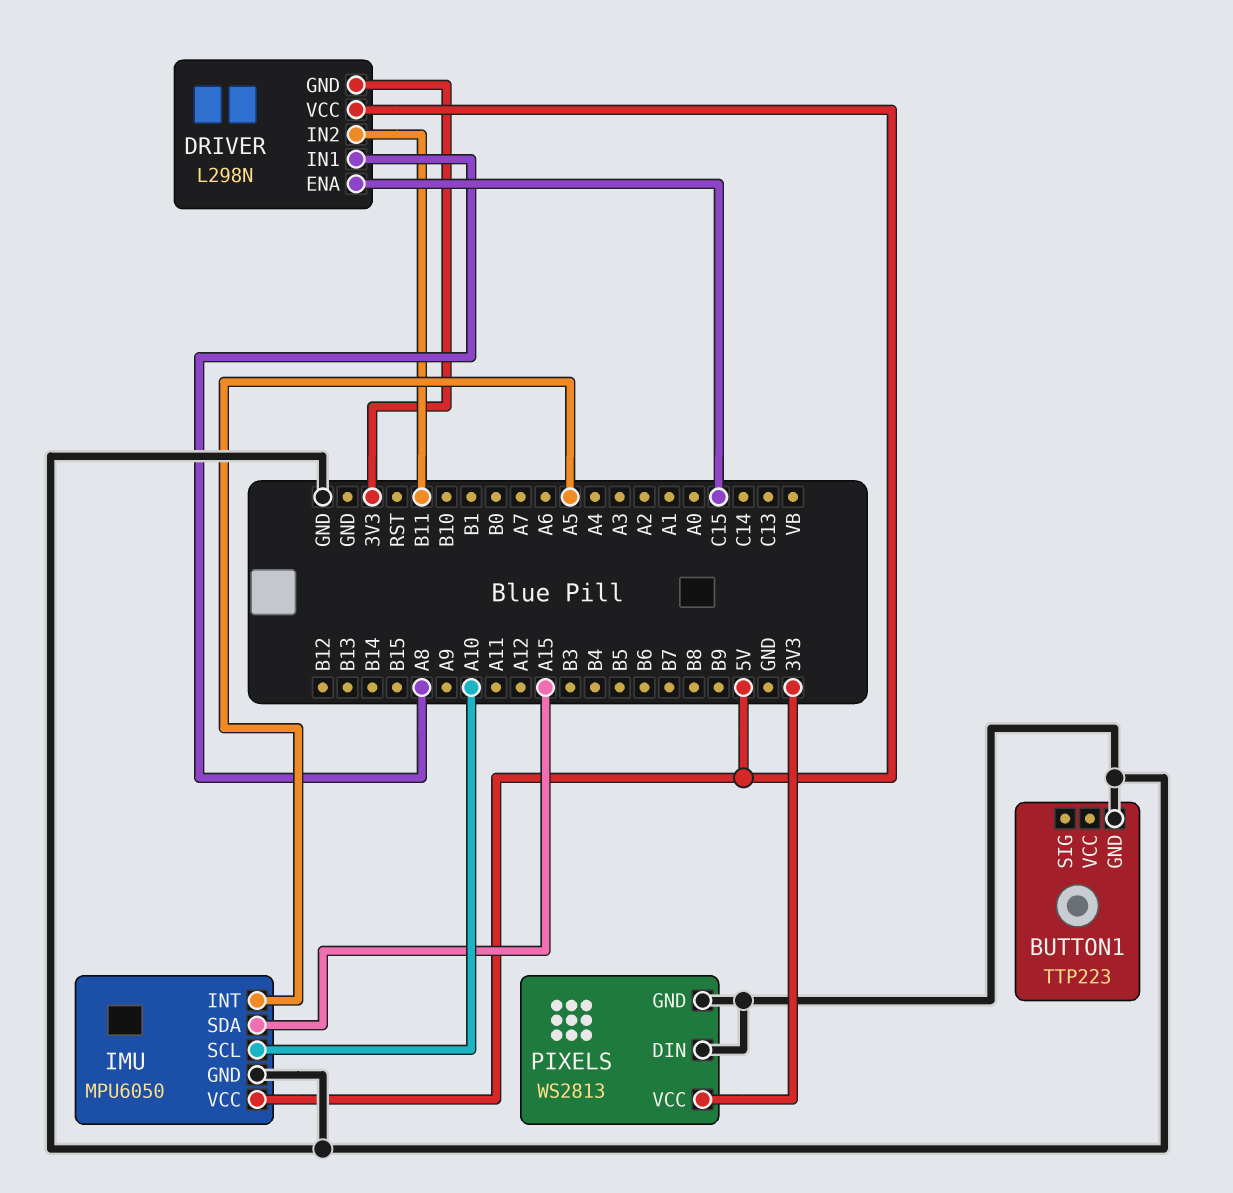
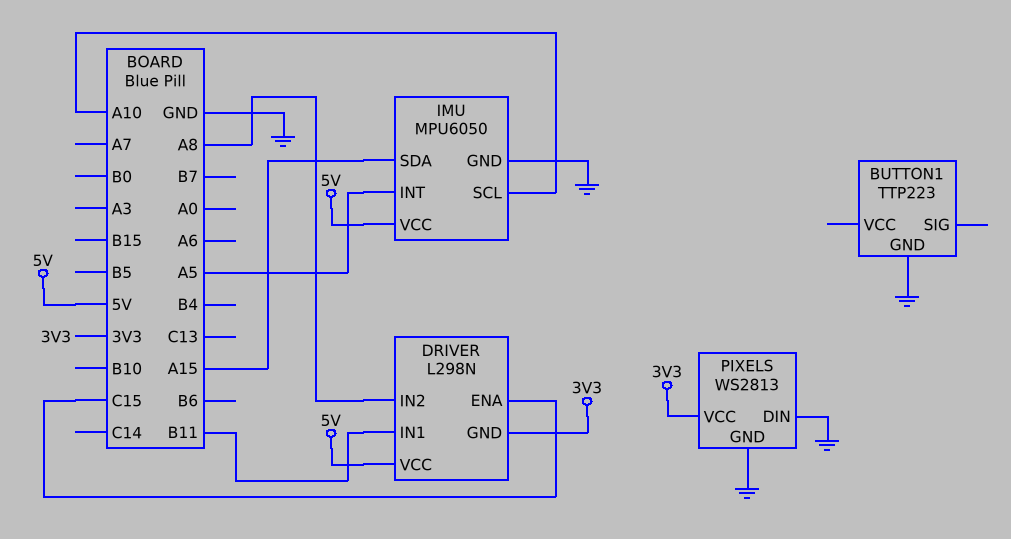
DRIVER pin IN1: A8 -> B11
DRIVER pin IN2: B11 -> A8

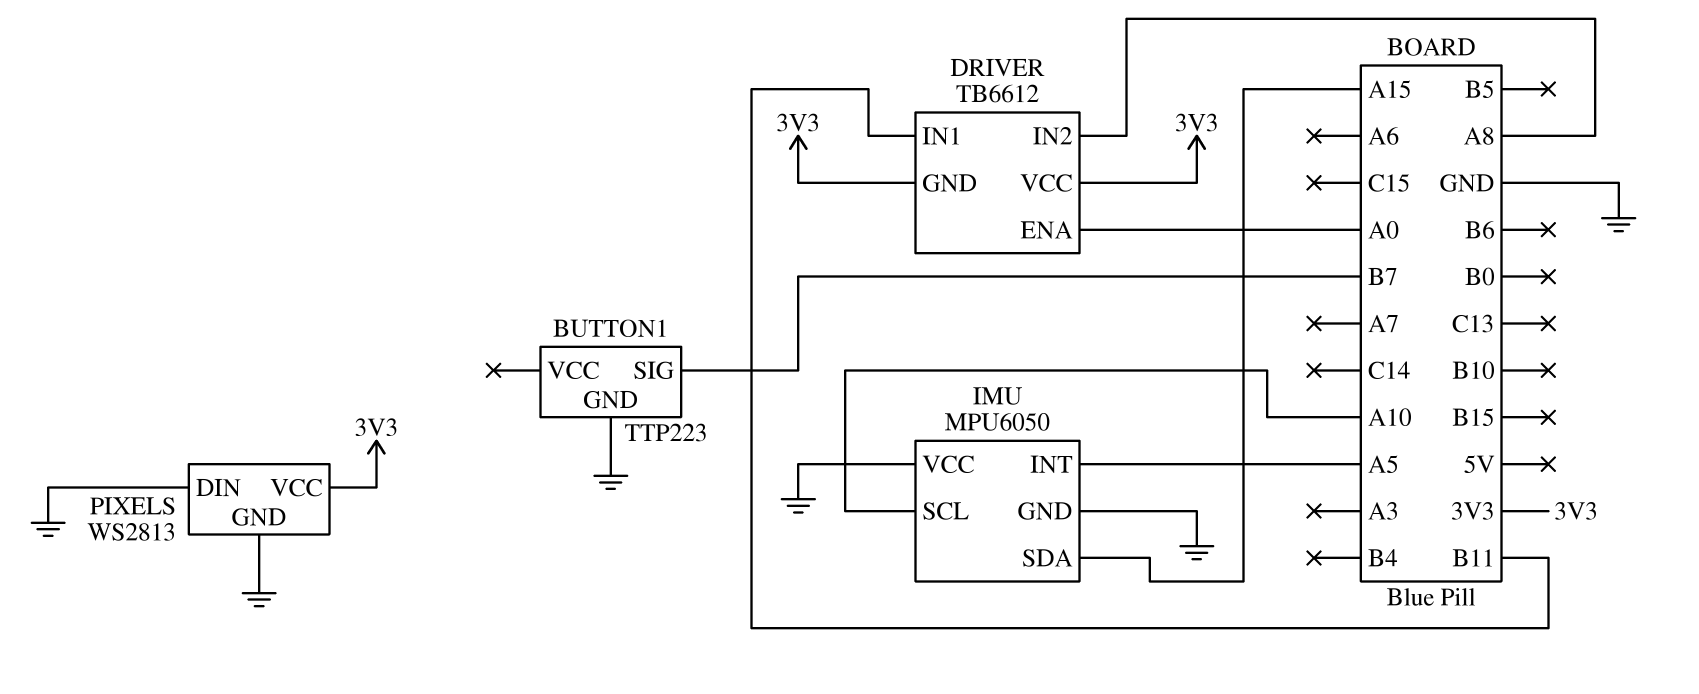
BUTTON1 pin SIG: none -> B7
DRIVER: L298N -> TB6612
DRIVER pin ENA: C15 -> A0
DRIVER pin VCC: 5V -> 3V3
IMU pin VCC: 5V -> GND

